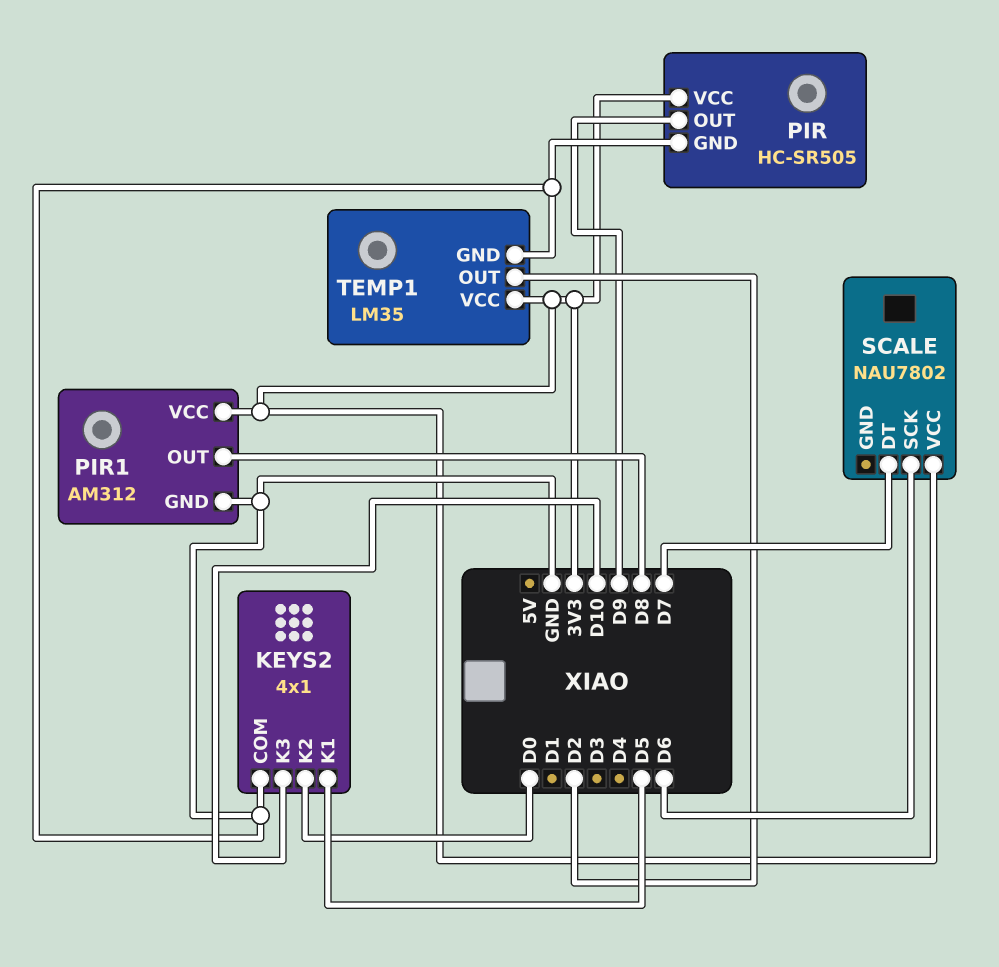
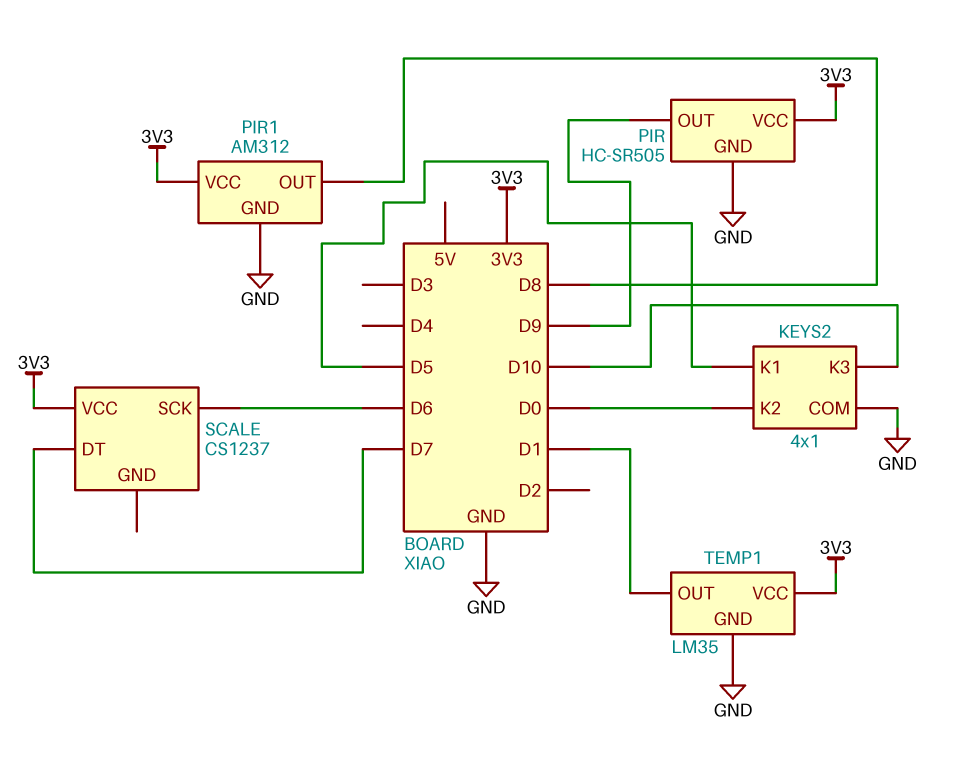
SCALE: NAU7802 -> CS1237
TEMP1 pin OUT: D2 -> D1

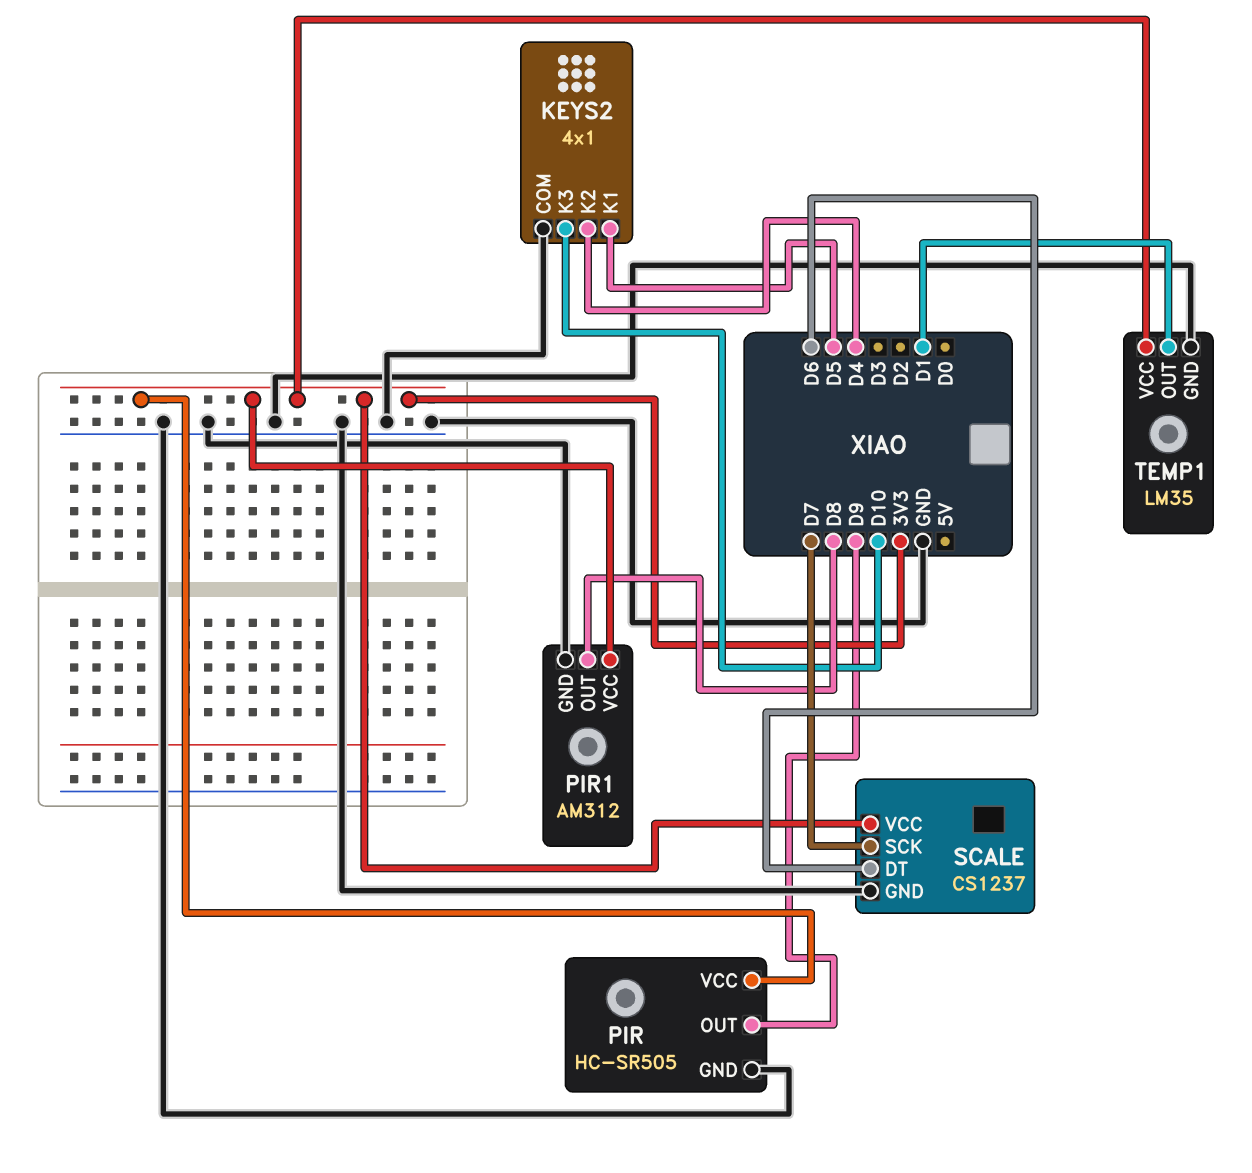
KEYS2 pin K2: D0 -> D4
SCALE pin DT: D7 -> D6
SCALE pin GND: none -> GND
SCALE pin SCK: D6 -> D7

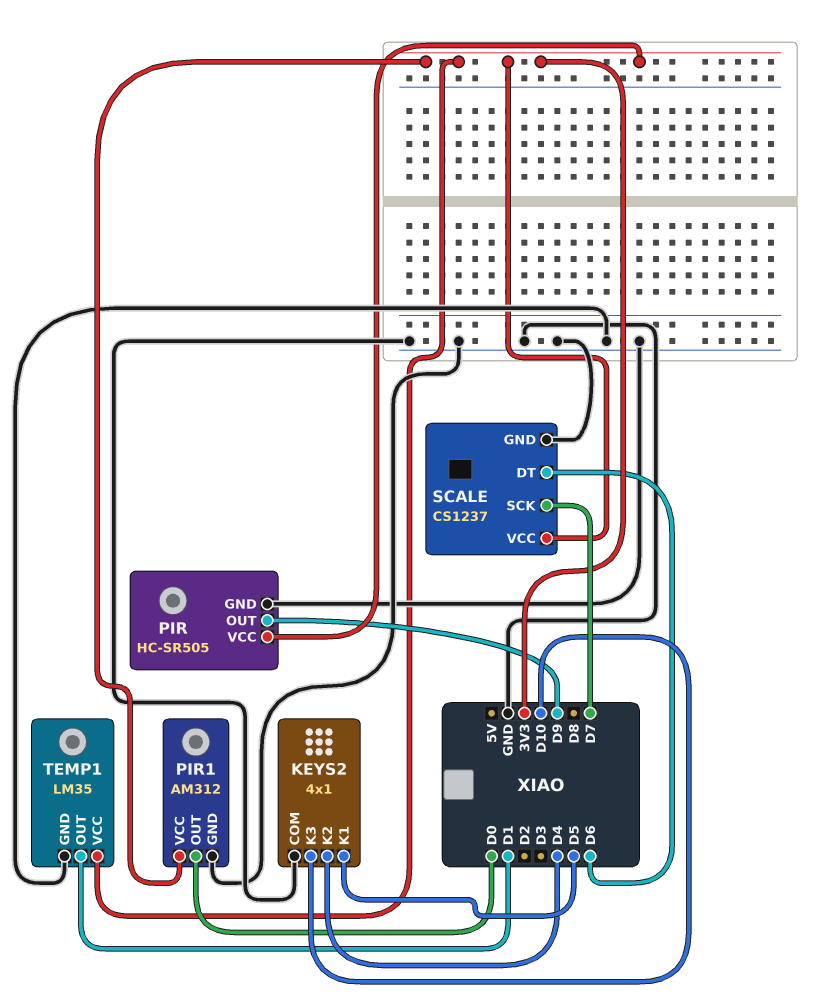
PIR1 pin OUT: D8 -> D0

